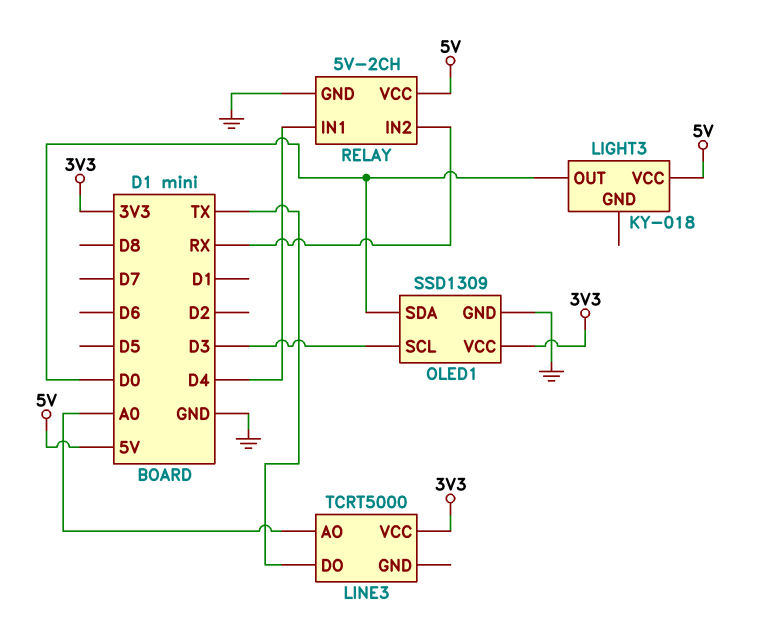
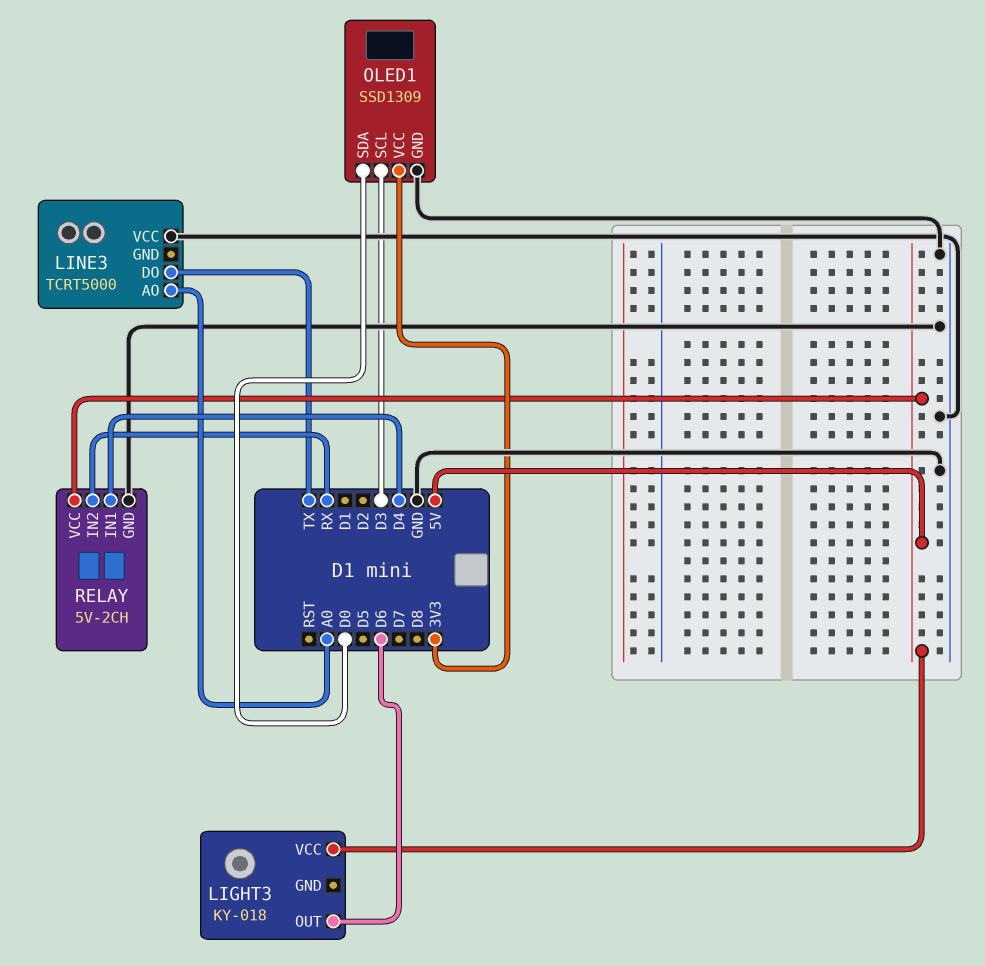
LIGHT3 pin OUT: D0 -> D6
LINE3 pin VCC: 3V3 -> GND

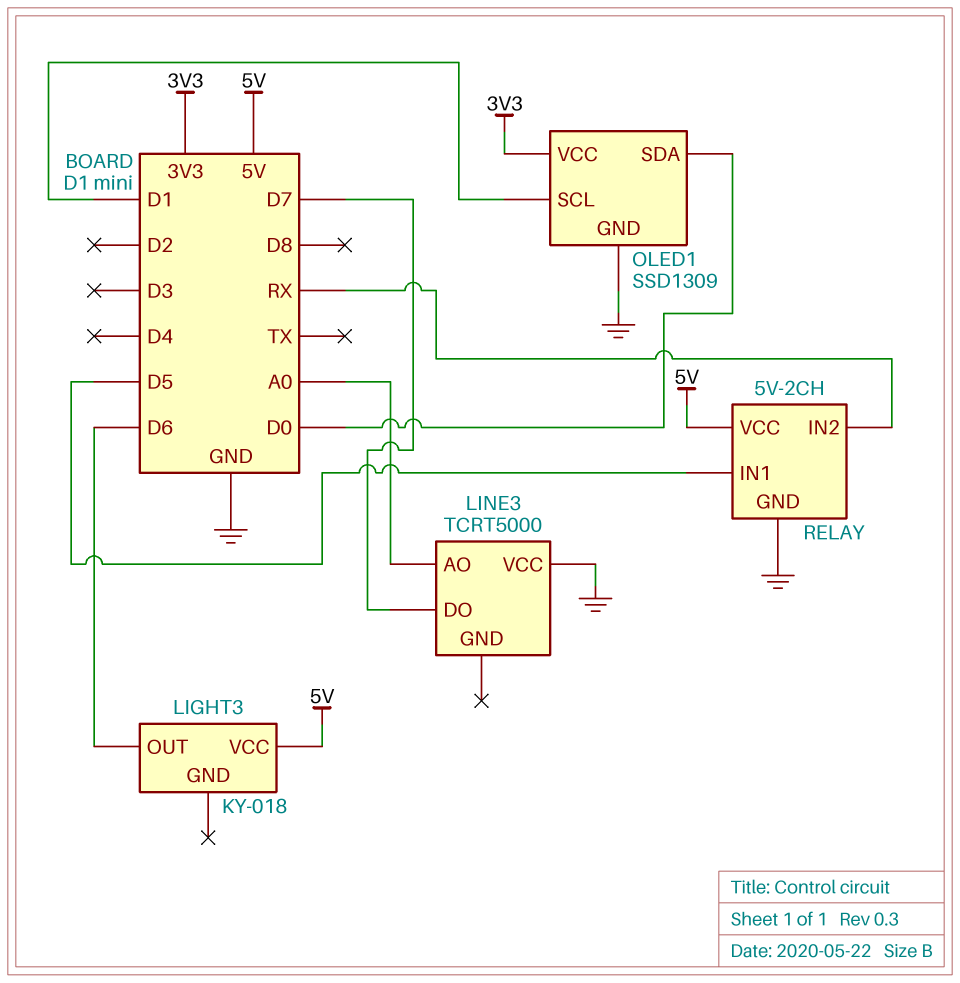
LINE3 pin DO: TX -> D7
OLED1 pin SCL: D3 -> D1
RELAY pin IN1: D4 -> D5

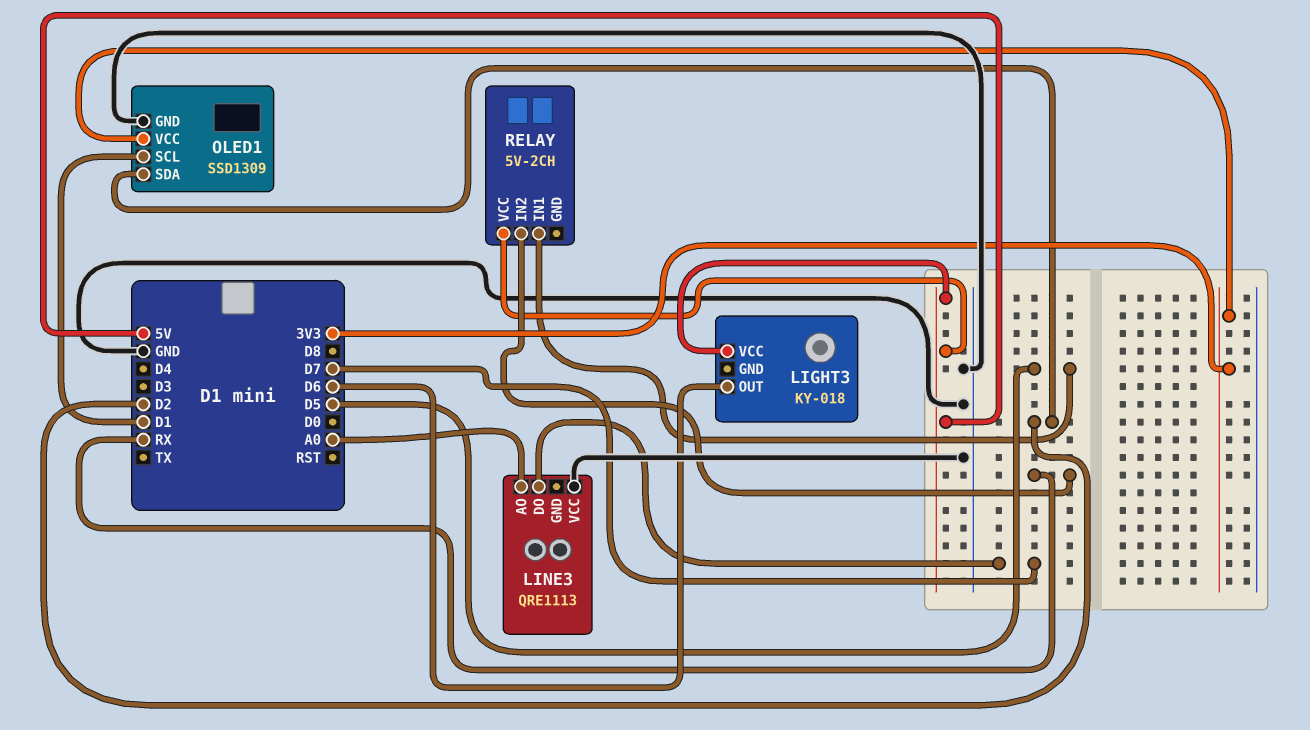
LINE3: TCRT5000 -> QRE1113
OLED1 pin SDA: D0 -> D2
RELAY pin GND: GND -> none

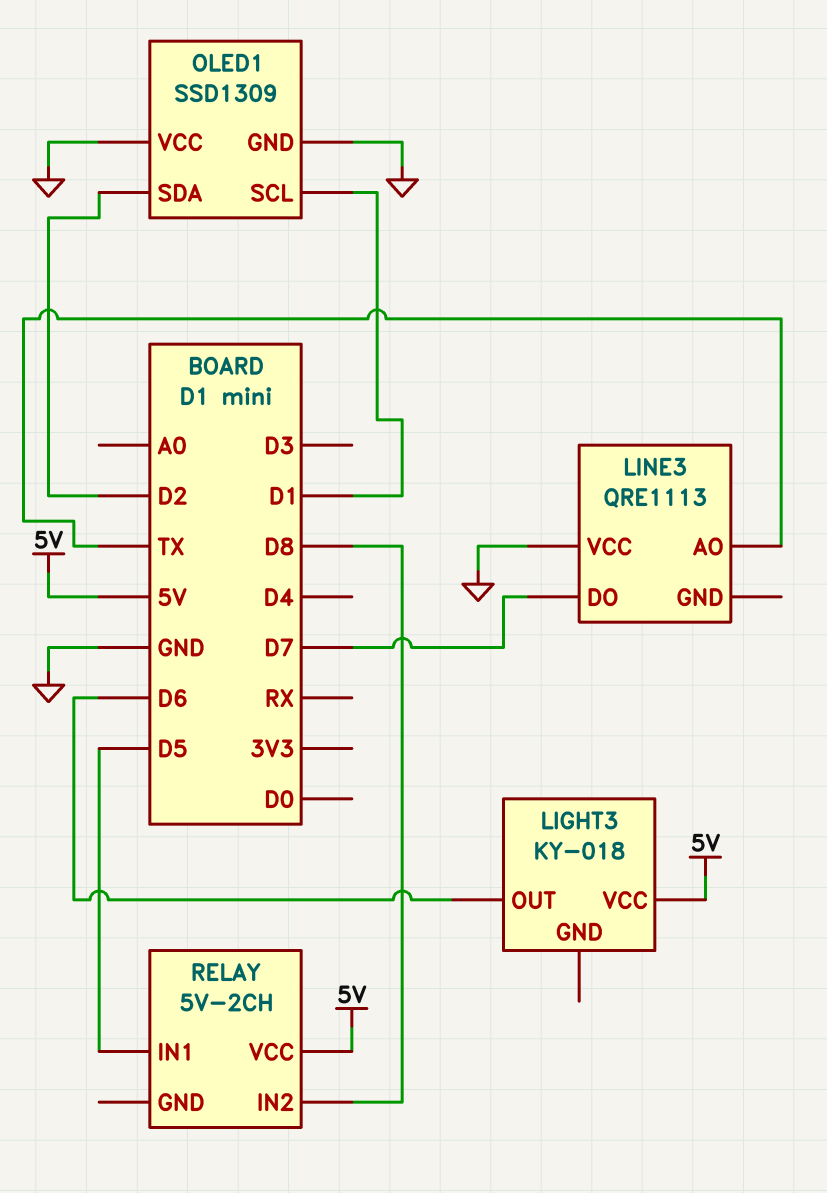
LINE3 pin AO: A0 -> TX
OLED1 pin VCC: 3V3 -> GND
RELAY pin IN2: RX -> D8

